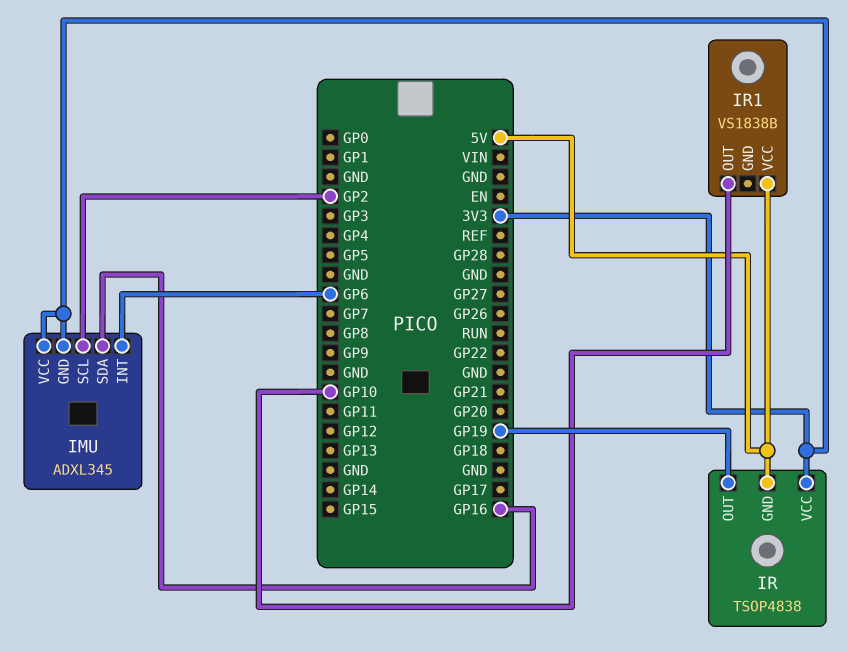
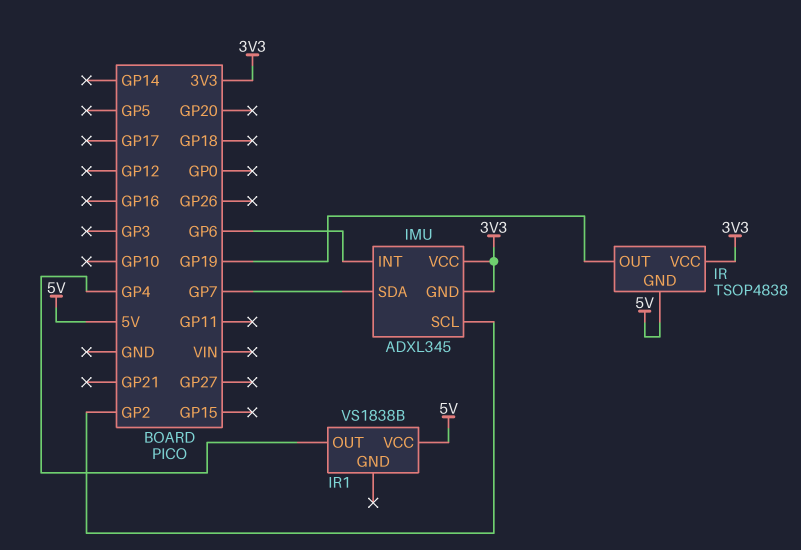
IMU pin SDA: GP16 -> GP7
IR1 pin OUT: GP10 -> GP4

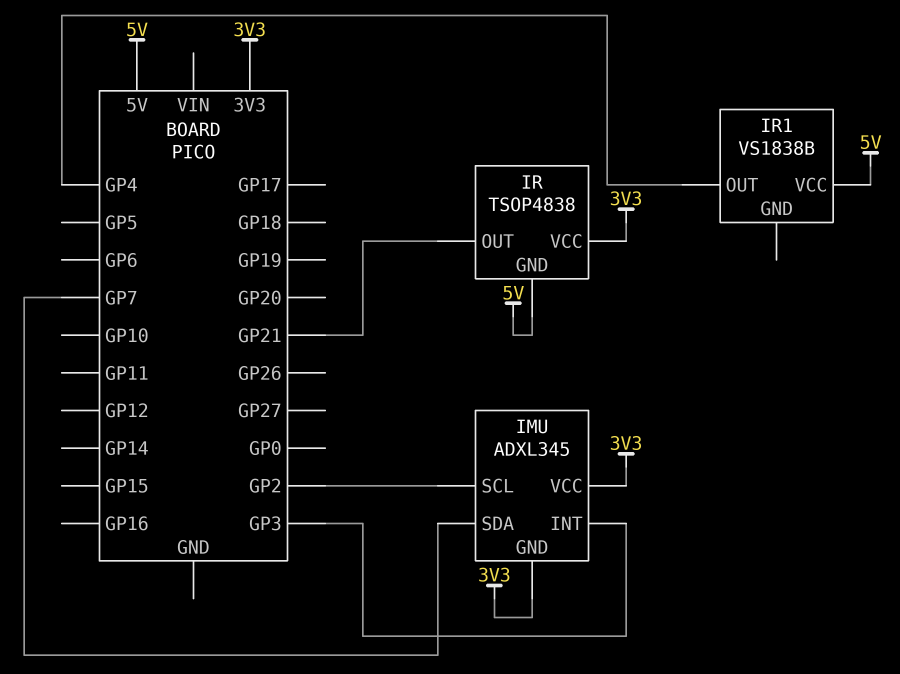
IMU pin INT: GP6 -> GP3
IR pin OUT: GP19 -> GP21

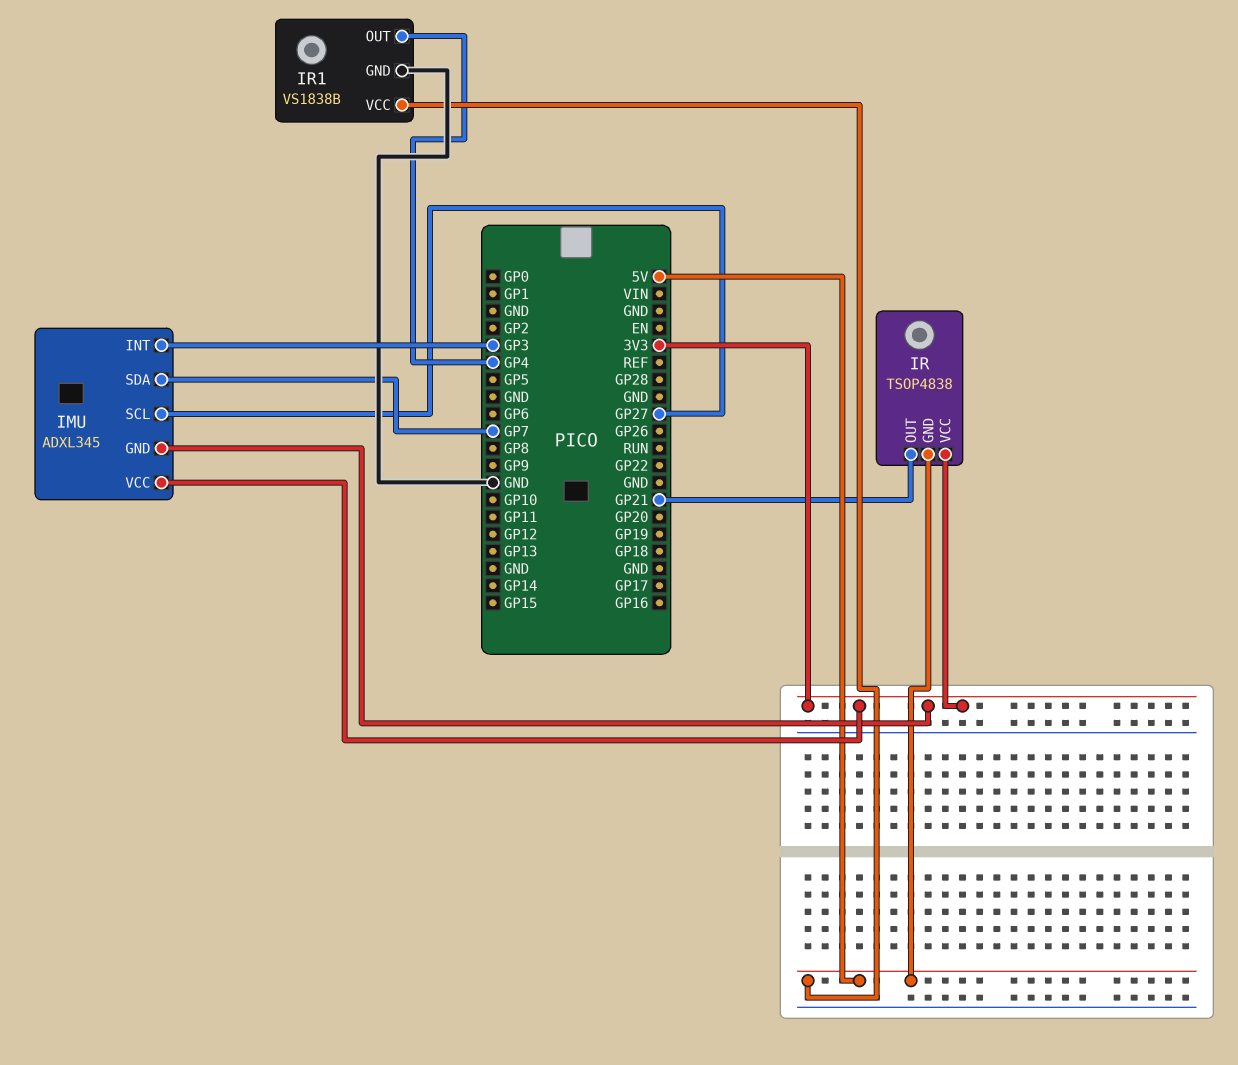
IMU pin SCL: GP2 -> GP27
IR1 pin GND: none -> GND

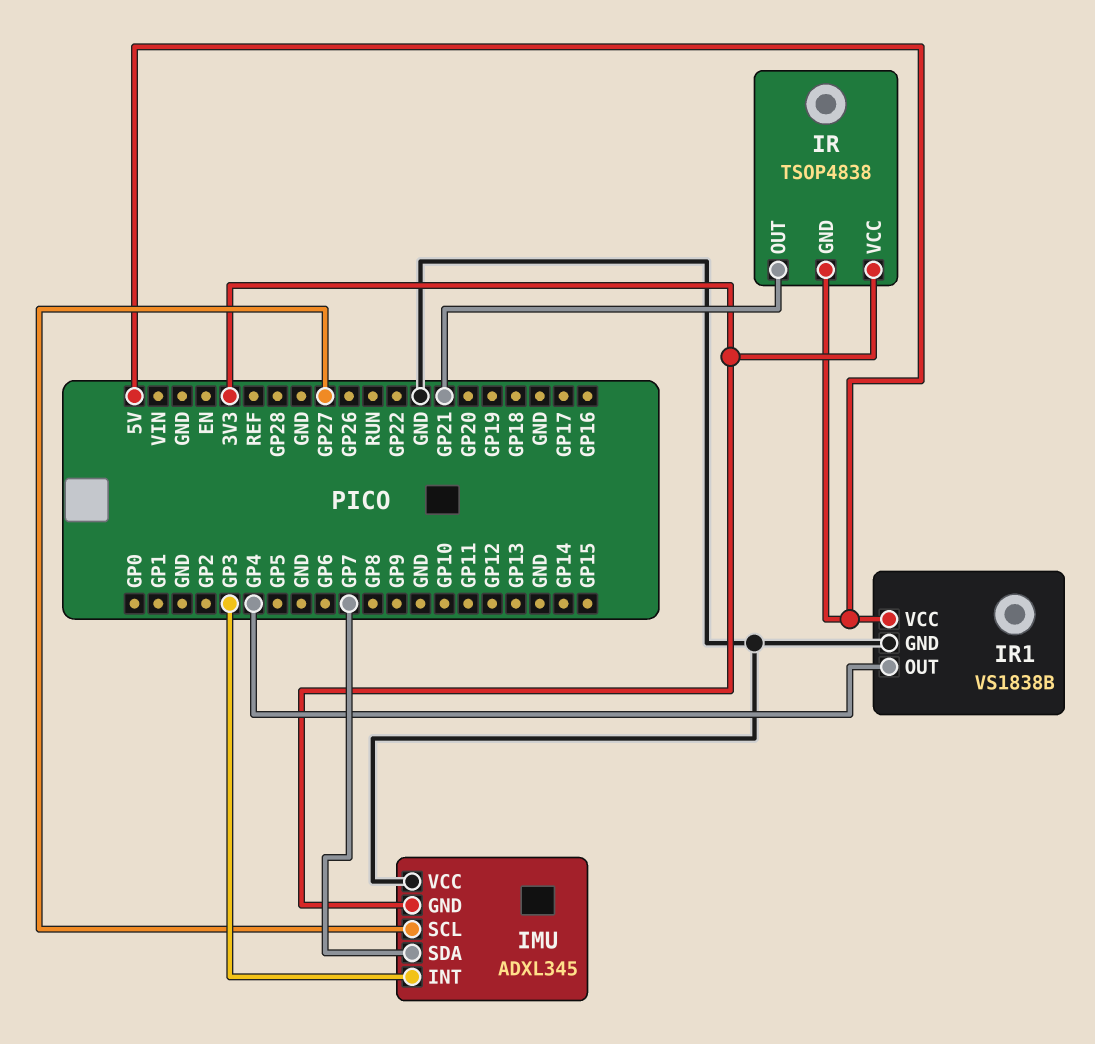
IMU pin VCC: 3V3 -> GND

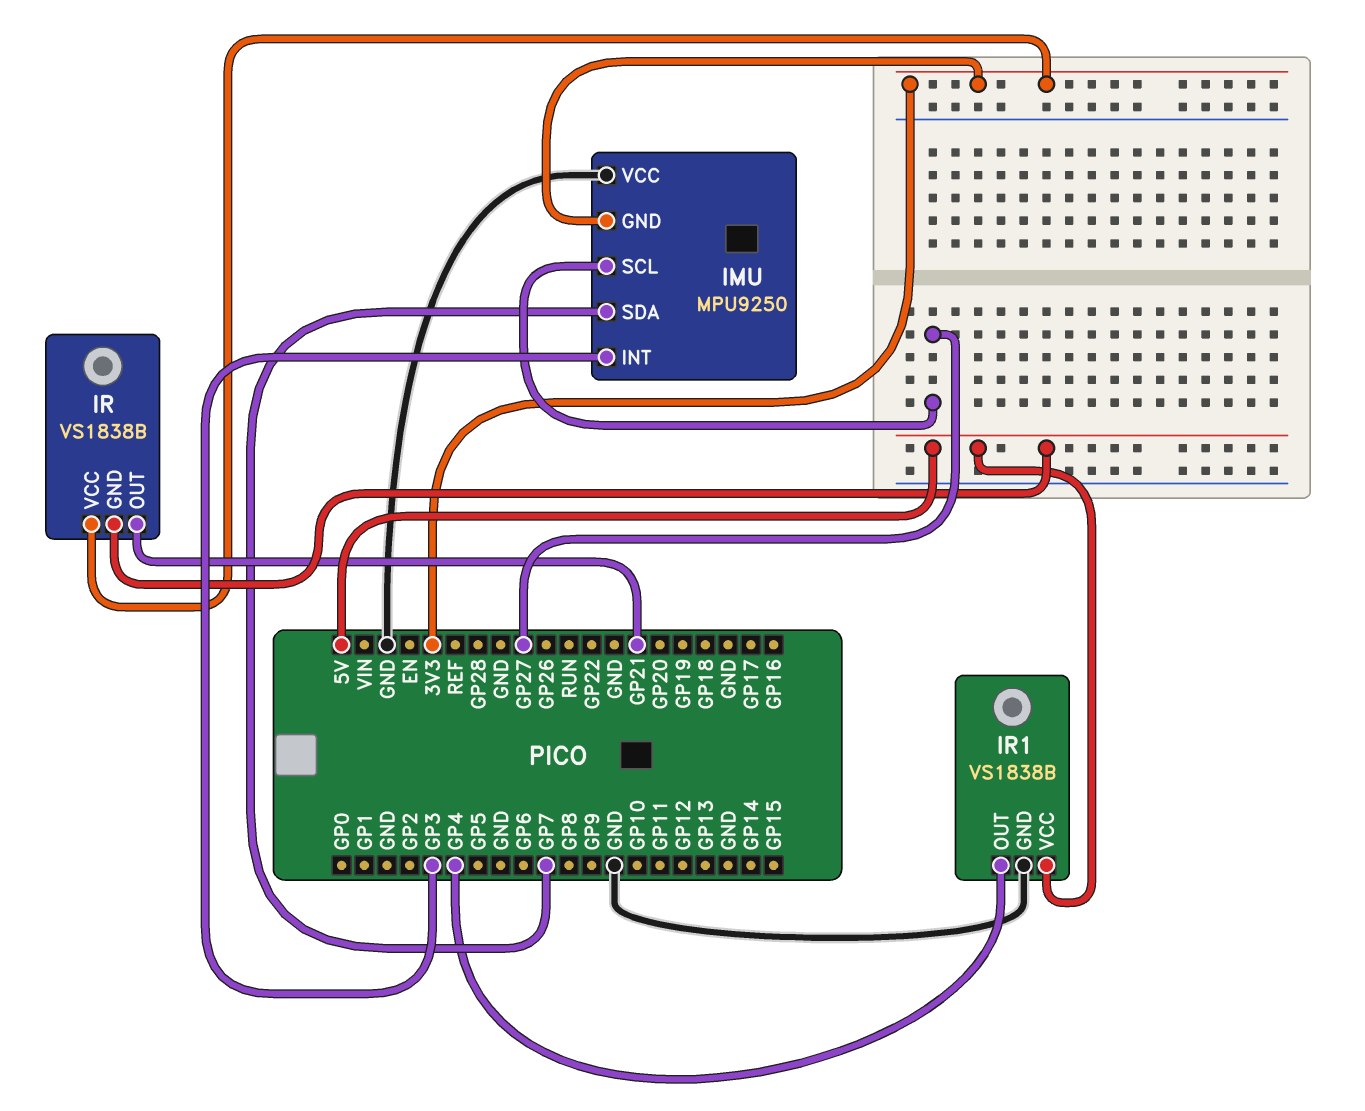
IMU: ADXL345 -> MPU9250
IR: TSOP4838 -> VS1838B

